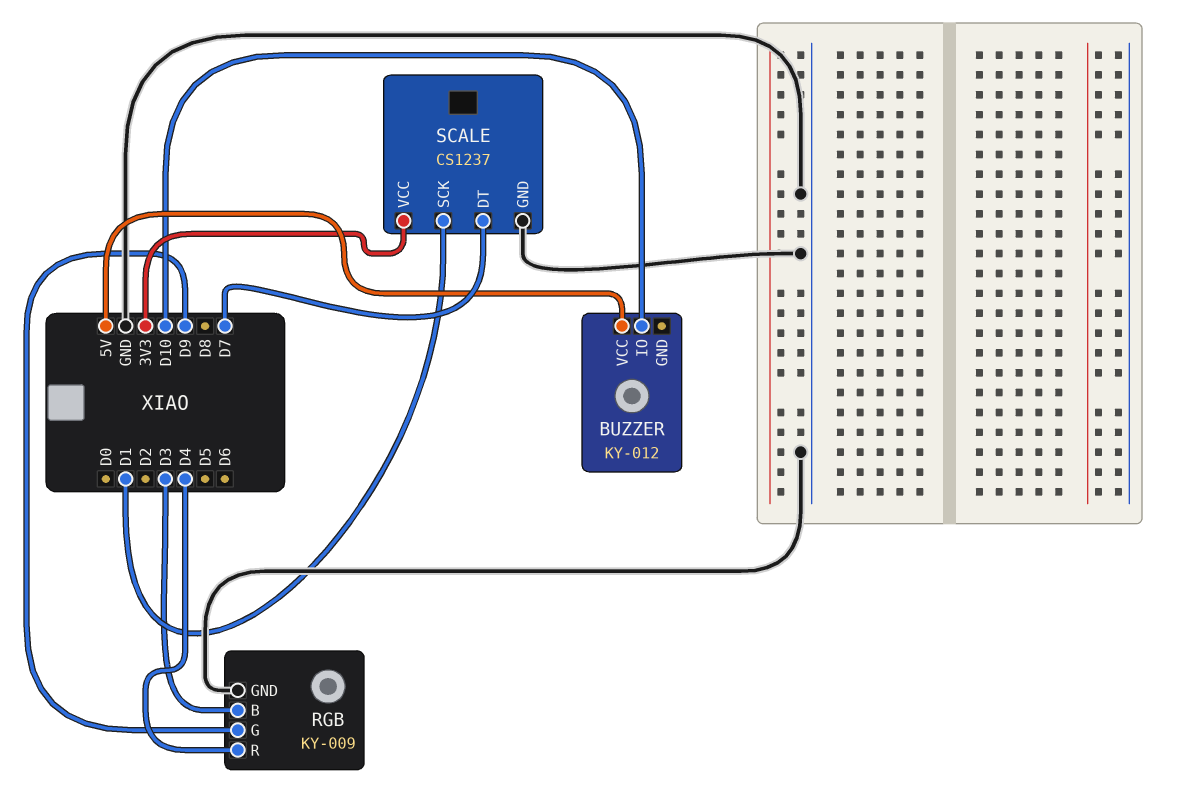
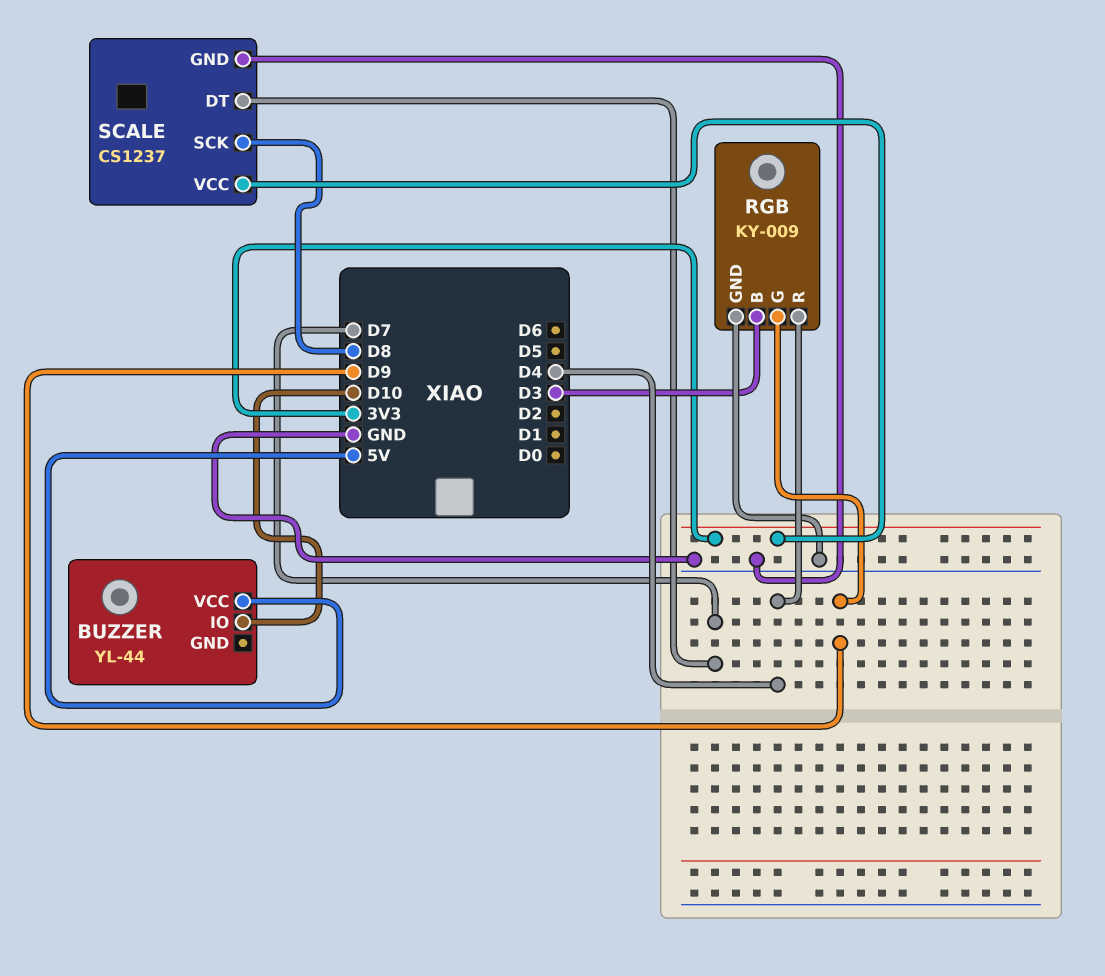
BUZZER: KY-012 -> YL-44
SCALE pin SCK: D1 -> D8

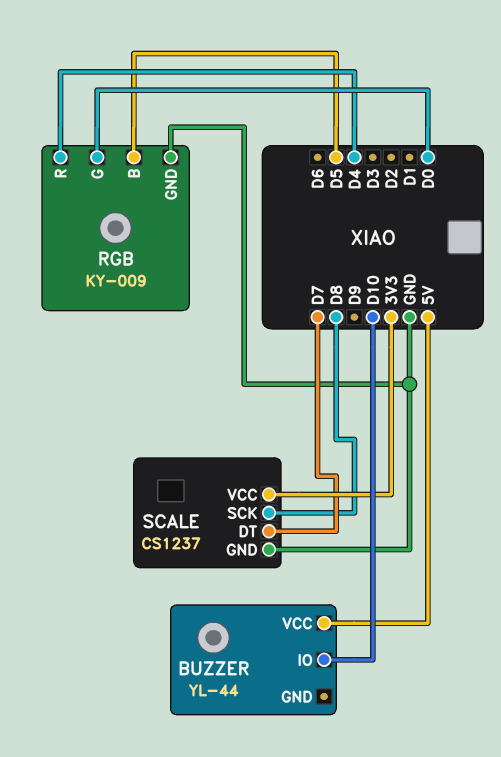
RGB pin B: D3 -> D5
RGB pin G: D9 -> D0

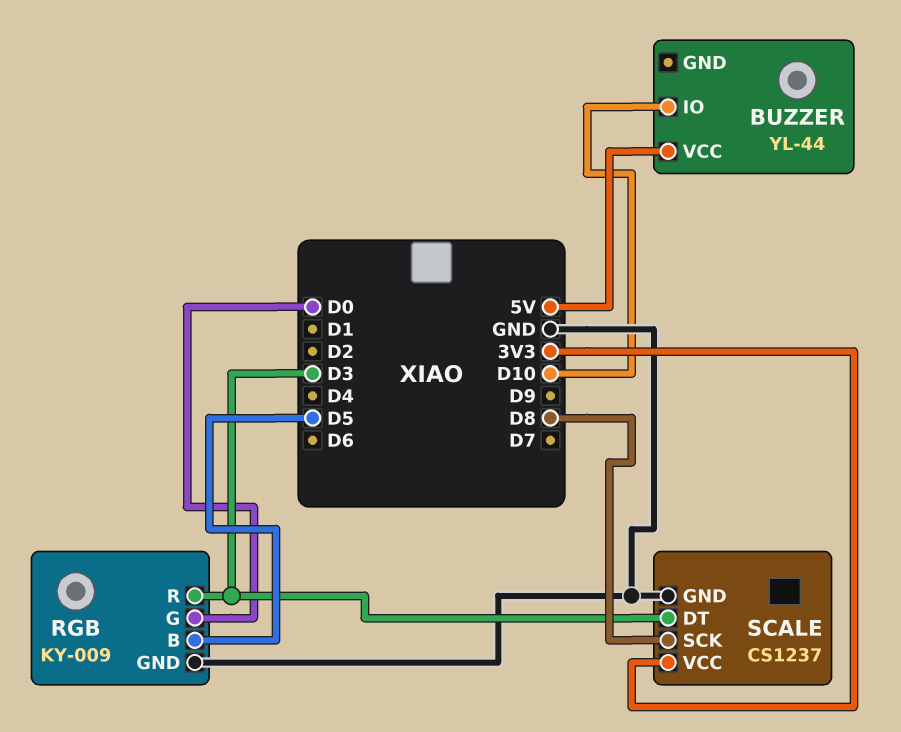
RGB pin R: D4 -> D3
SCALE pin DT: D7 -> D3

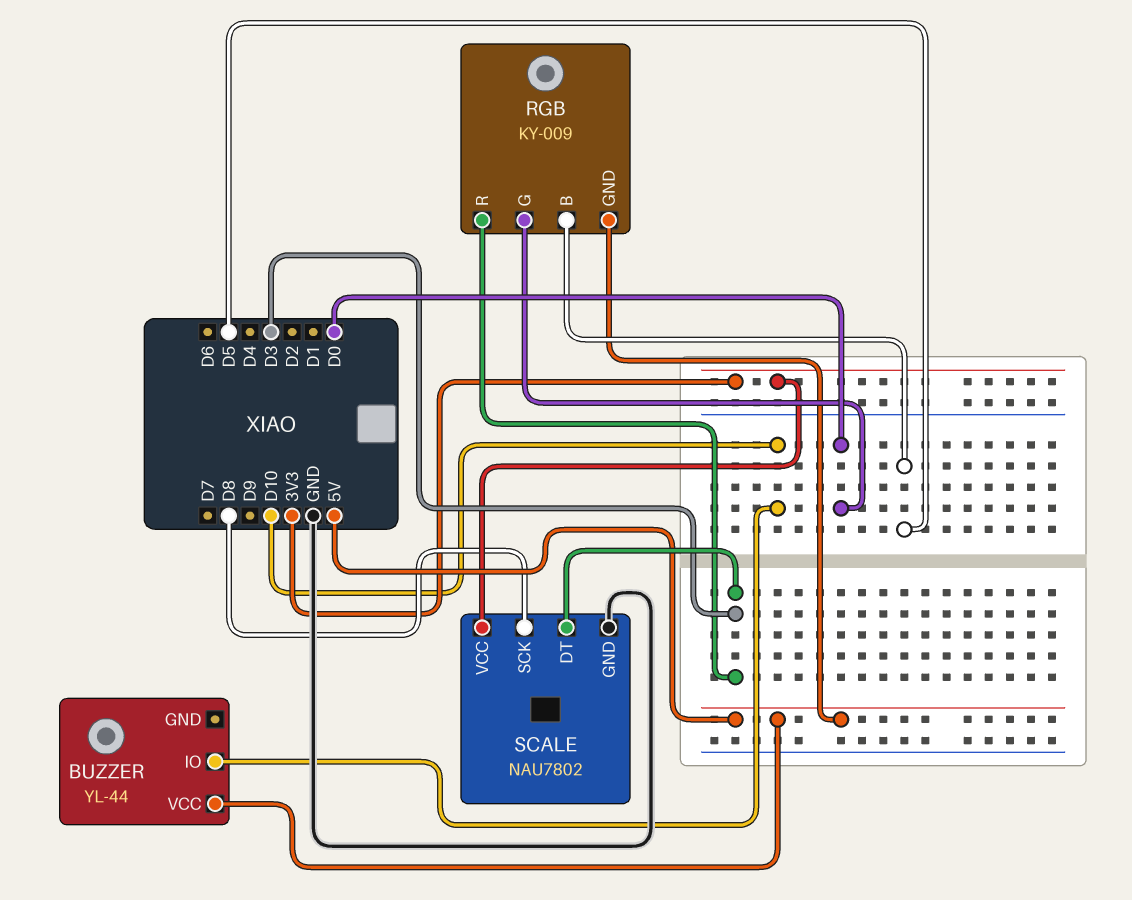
RGB pin GND: GND -> 5V
SCALE: CS1237 -> NAU7802

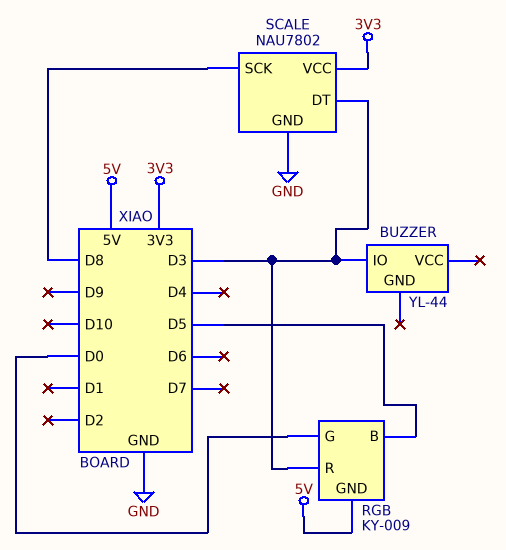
BUZZER pin IO: D10 -> D3
BUZZER pin VCC: 5V -> none

